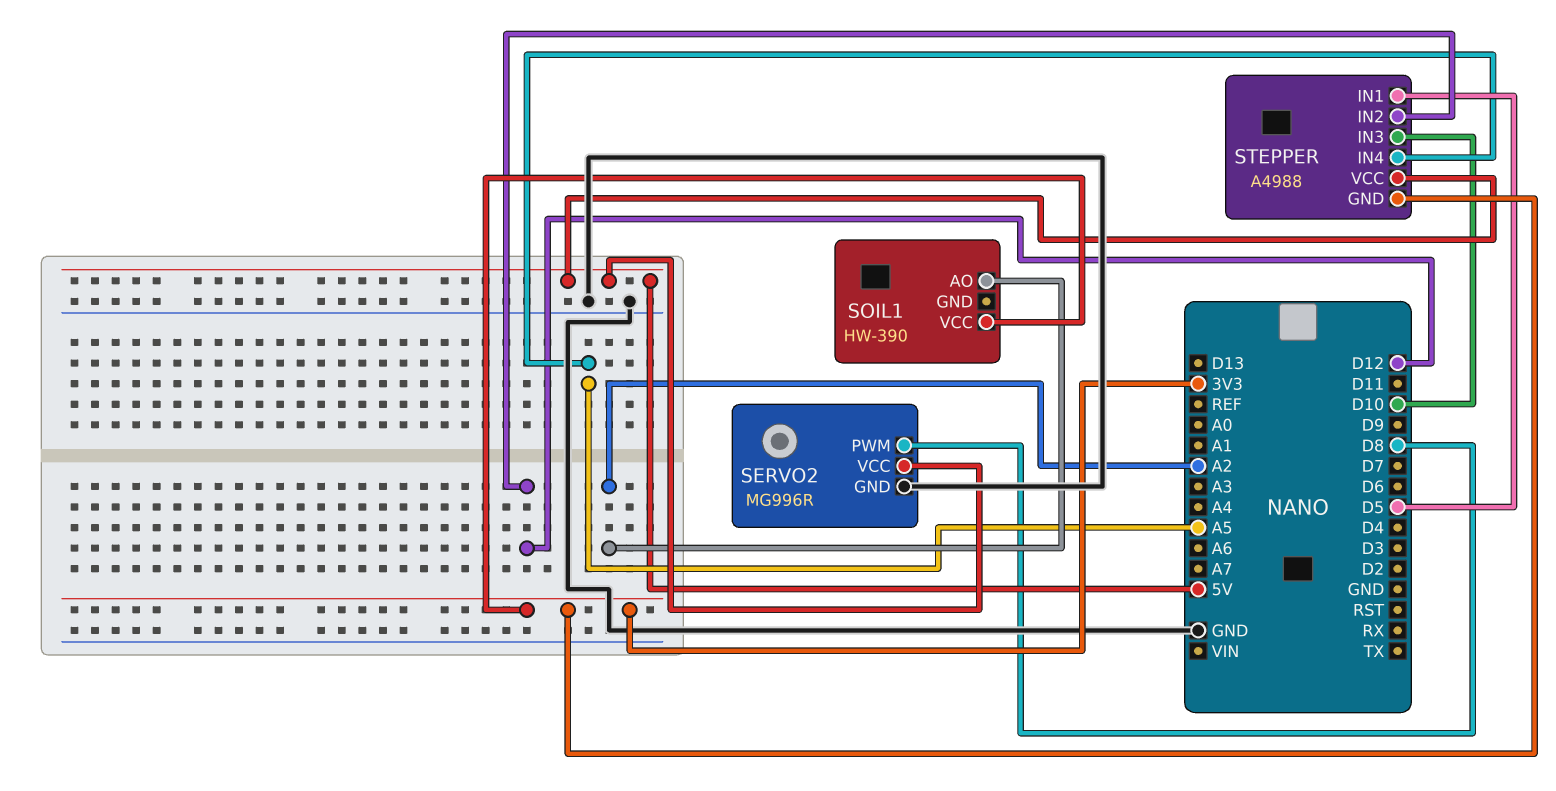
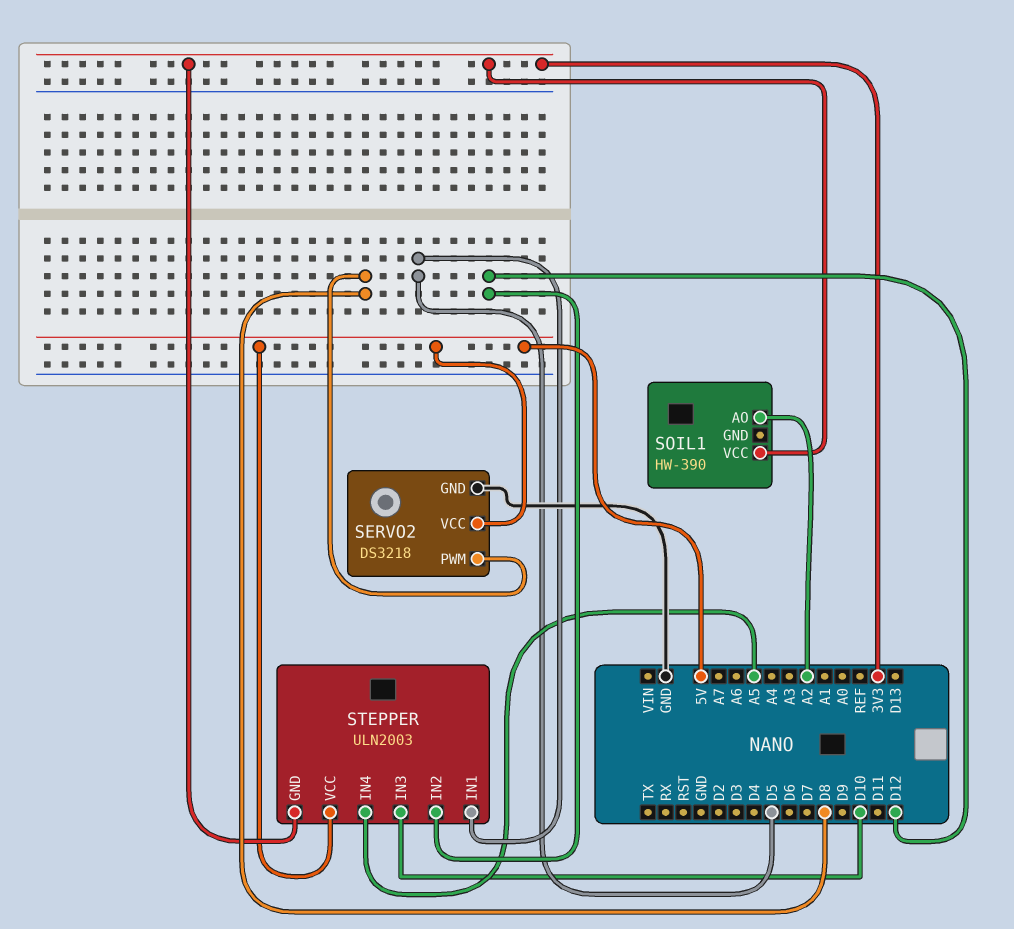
SERVO2: MG996R -> DS3218
STEPPER: A4988 -> ULN2003

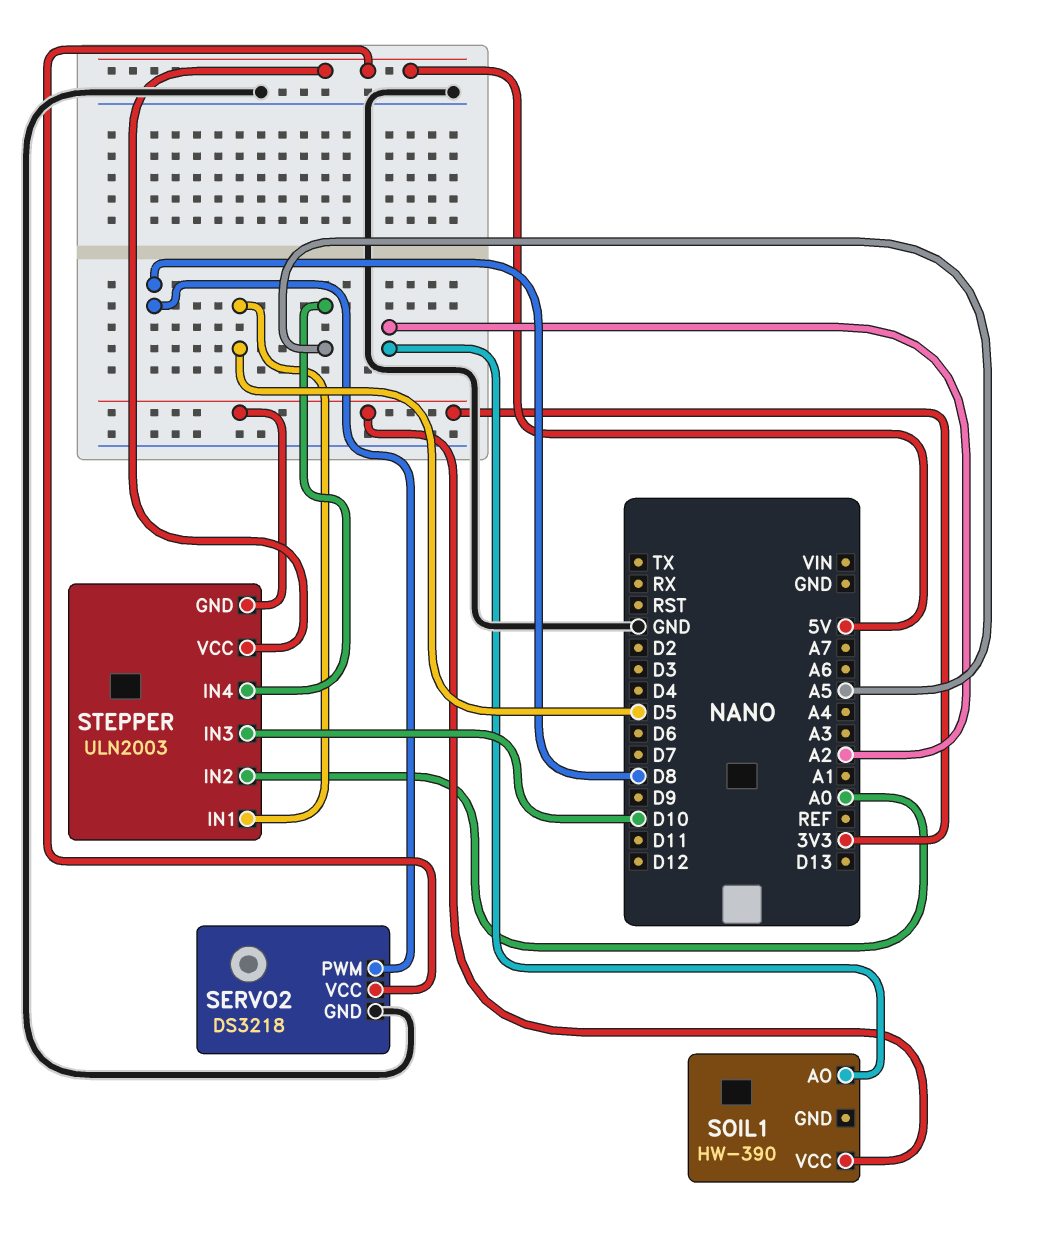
STEPPER pin IN2: D12 -> A0

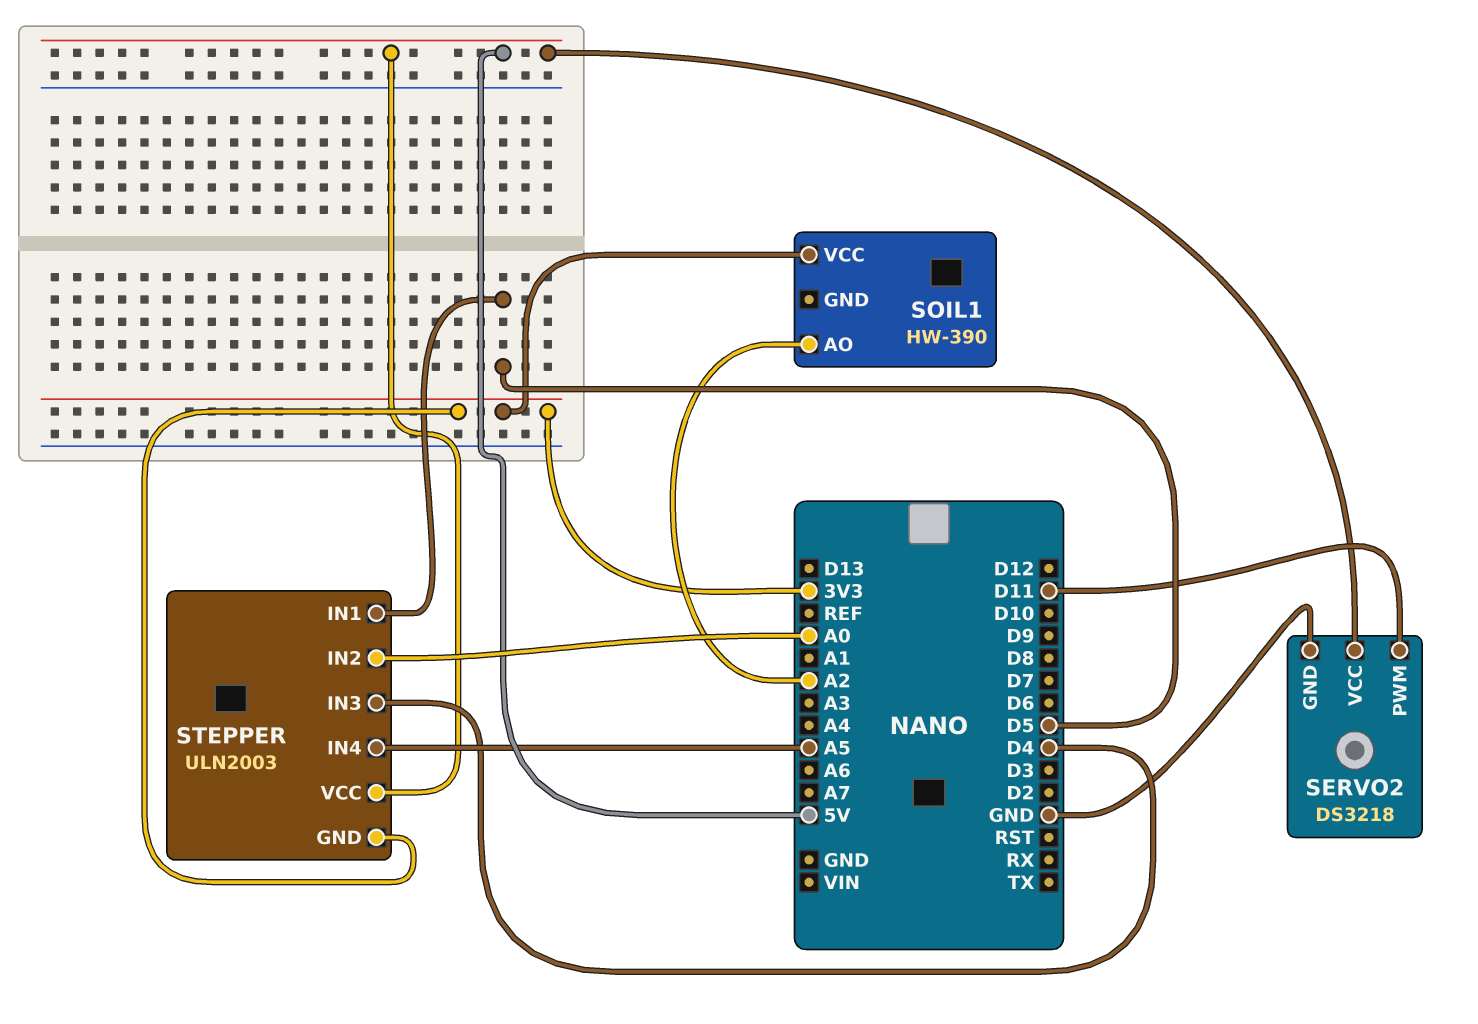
SERVO2 pin PWM: D8 -> D11
STEPPER pin IN3: D10 -> D4

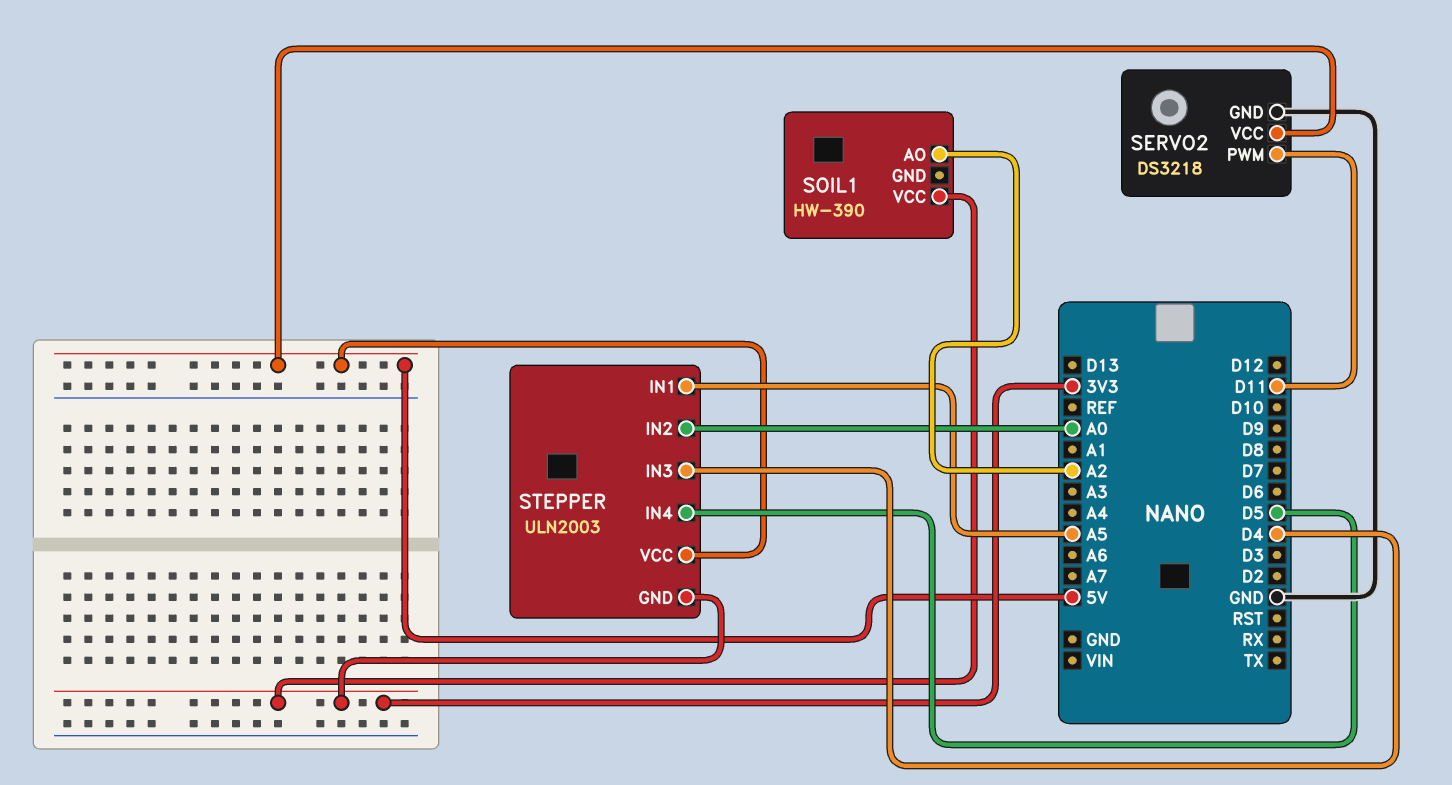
STEPPER pin IN1: D5 -> A5
STEPPER pin IN4: A5 -> D5

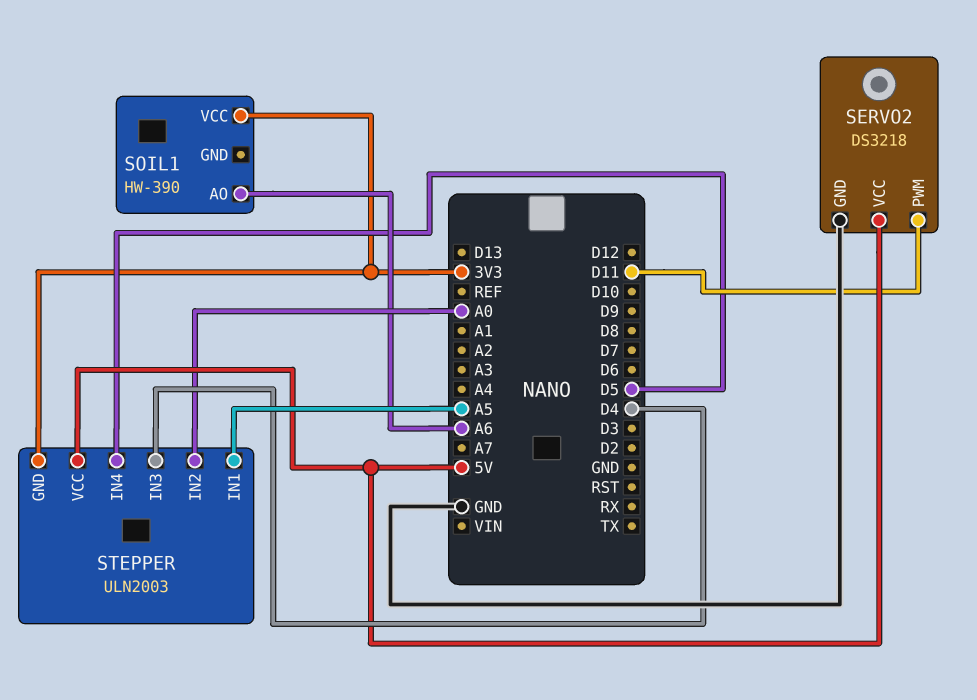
SOIL1 pin AO: A2 -> A6

